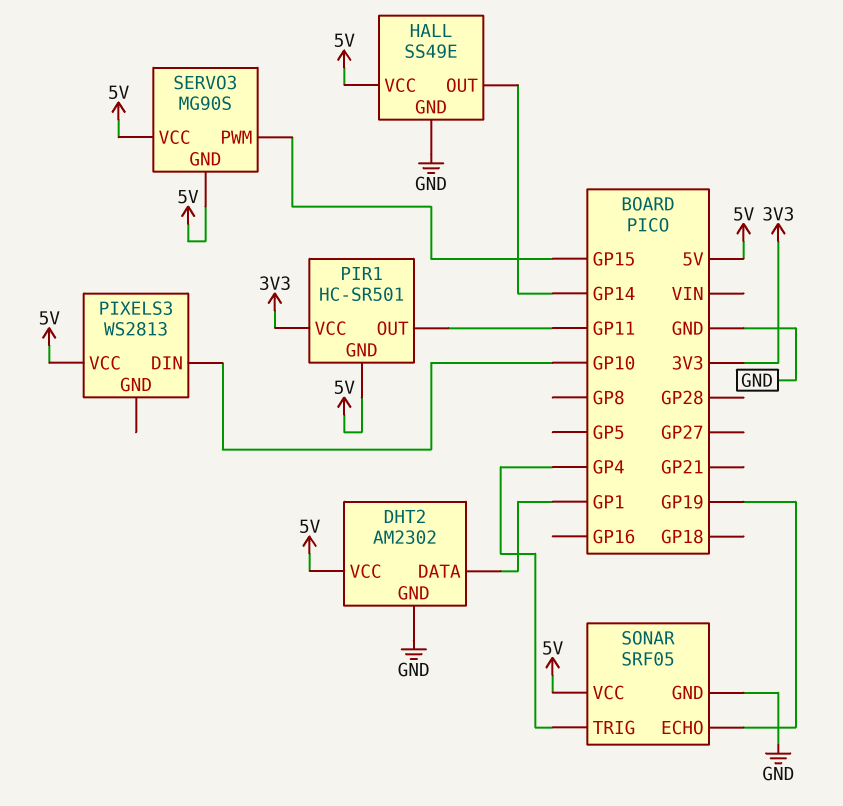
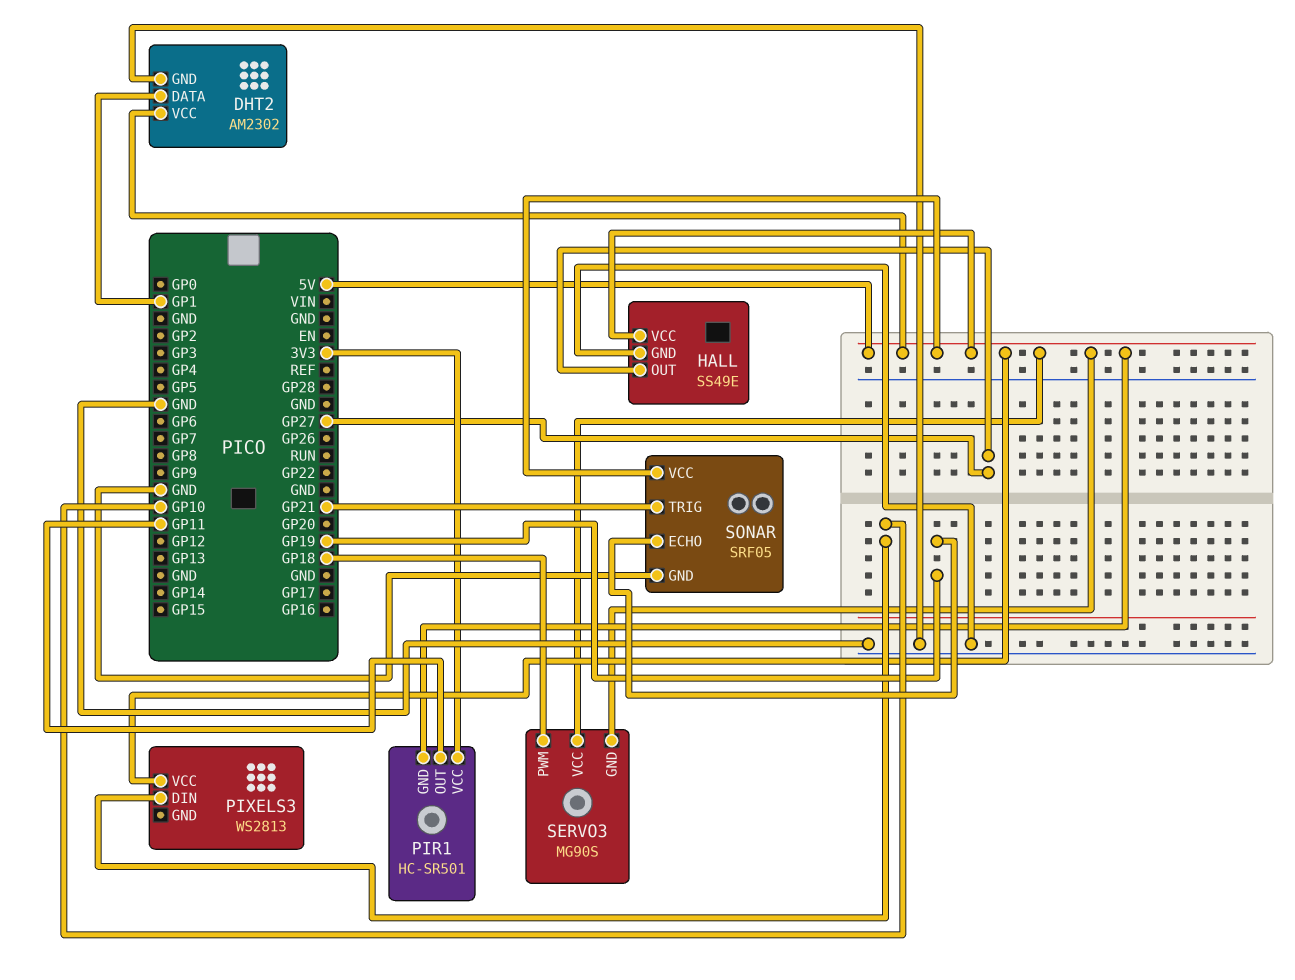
HALL pin OUT: GP14 -> GP27
SERVO3 pin PWM: GP15 -> GP18
SONAR pin TRIG: GP4 -> GP21

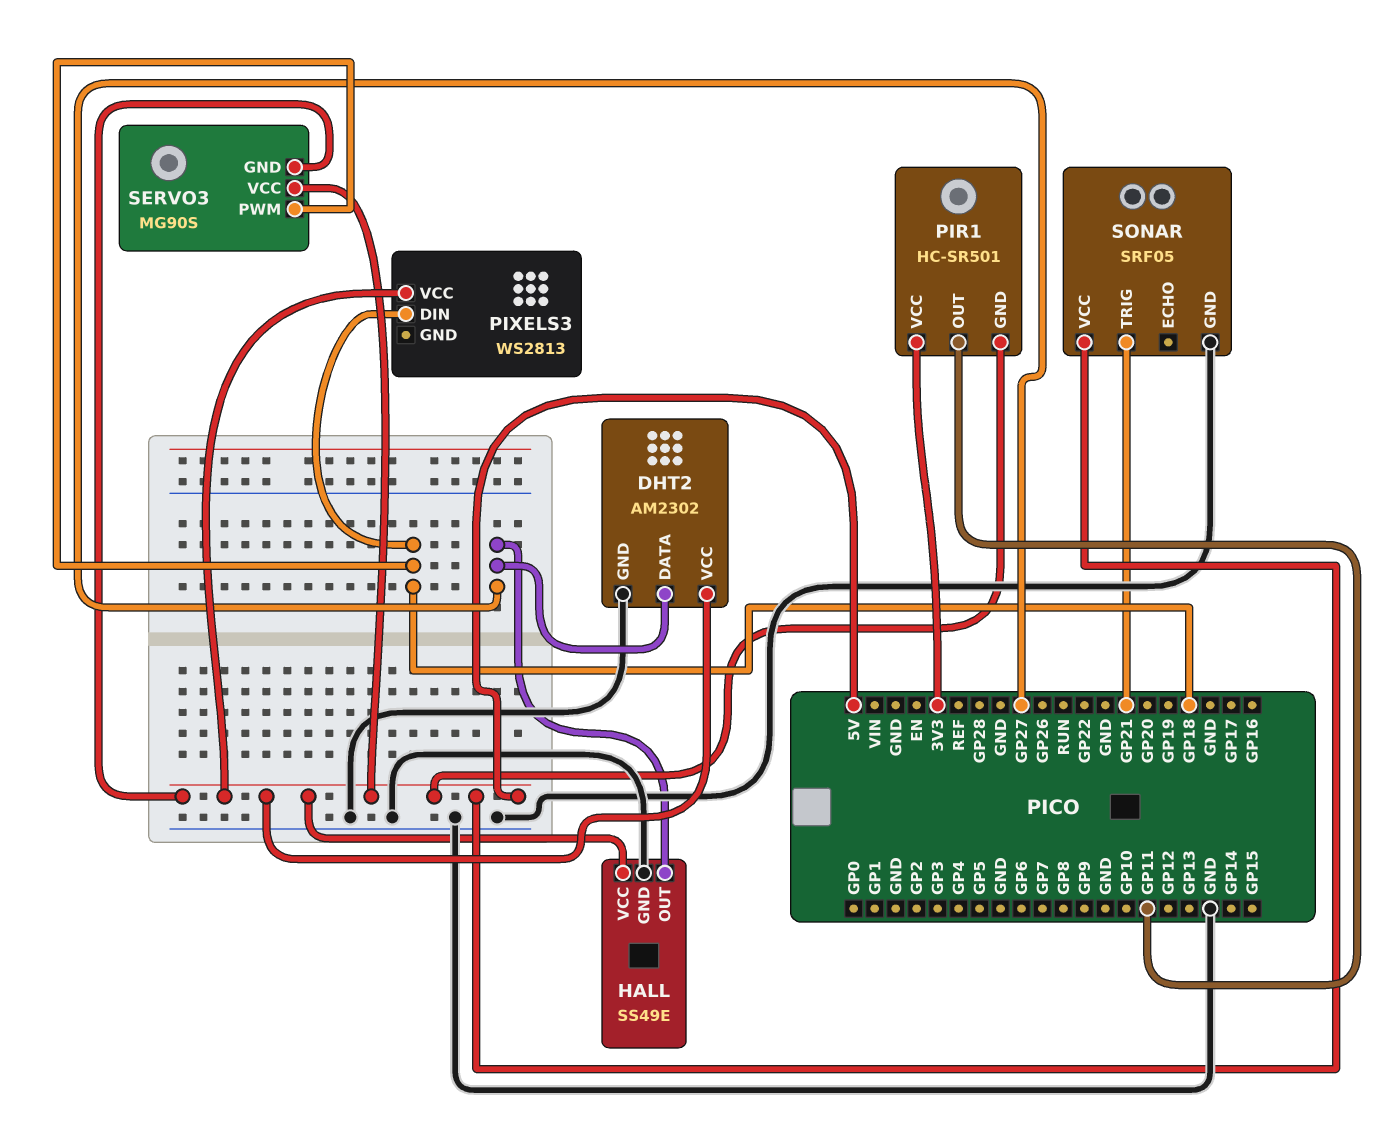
DHT2 pin DATA: GP1 -> GP27
PIXELS3 pin DIN: GP10 -> GP18
SONAR pin ECHO: GP19 -> none

